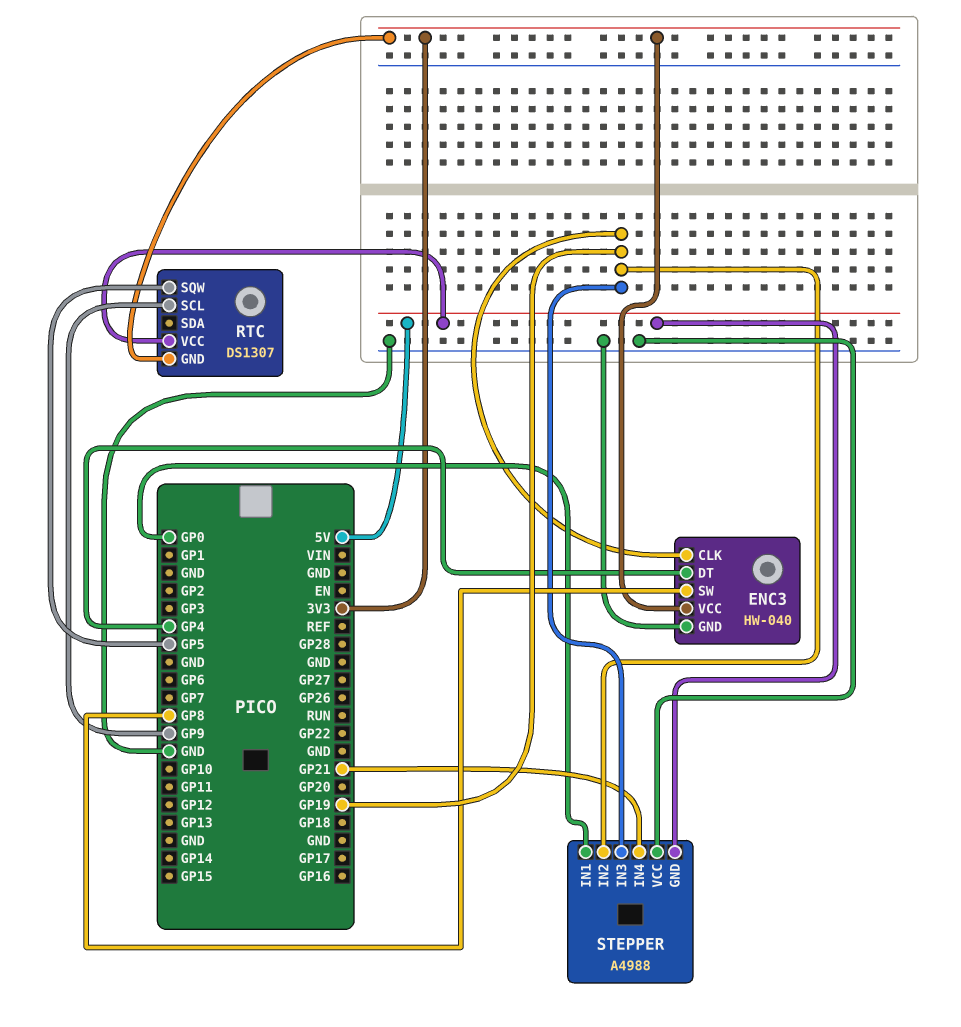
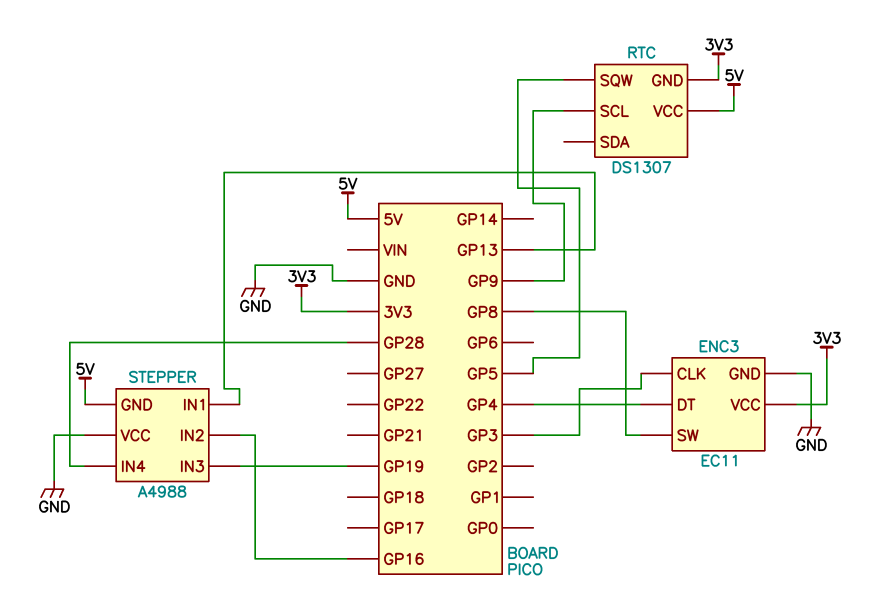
ENC3: HW-040 -> EC11
ENC3 pin CLK: GP19 -> GP3
STEPPER pin IN1: GP0 -> GP13
STEPPER pin IN2: GP19 -> GP16
STEPPER pin IN4: GP21 -> GP28

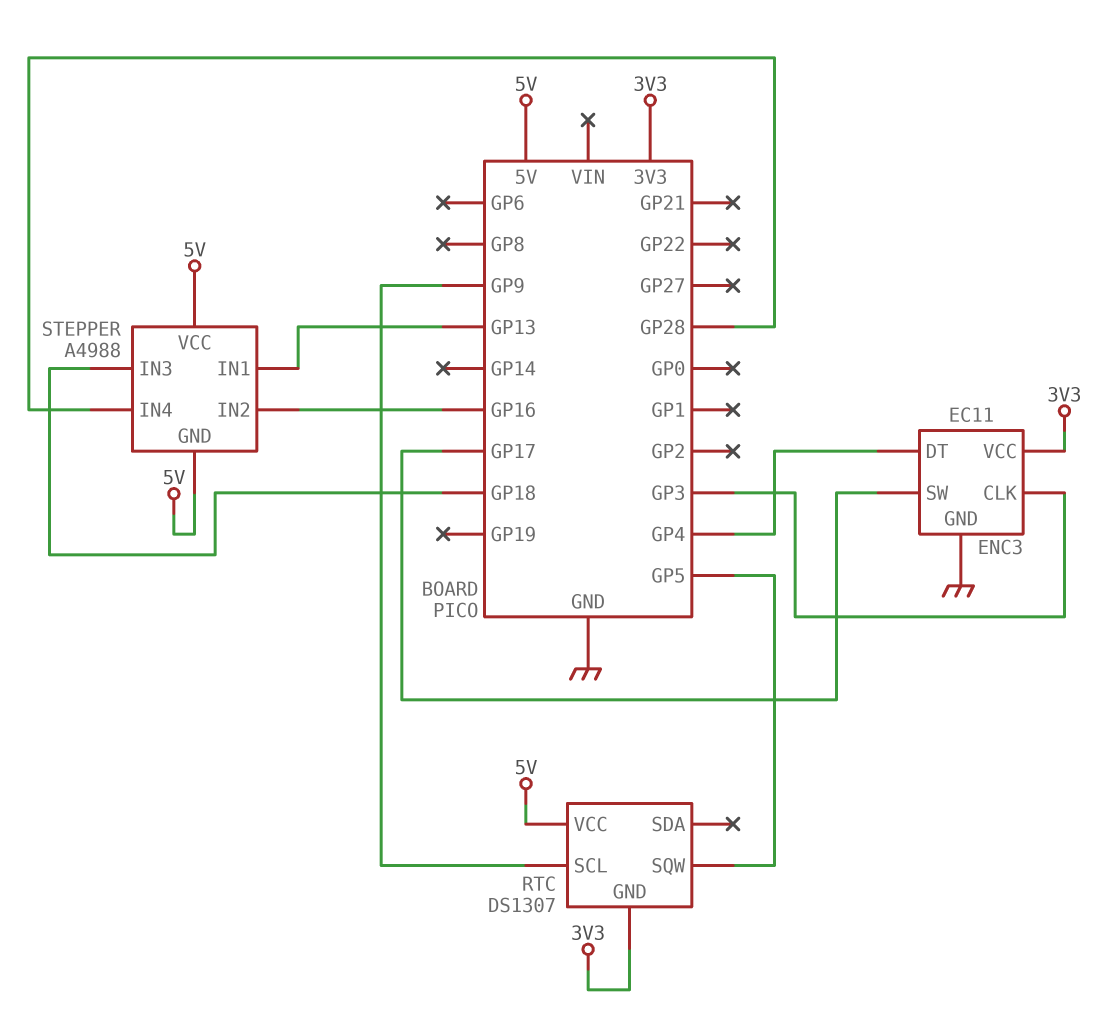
ENC3 pin SW: GP8 -> GP17
STEPPER pin IN3: GP19 -> GP18
STEPPER pin VCC: GND -> 5V

